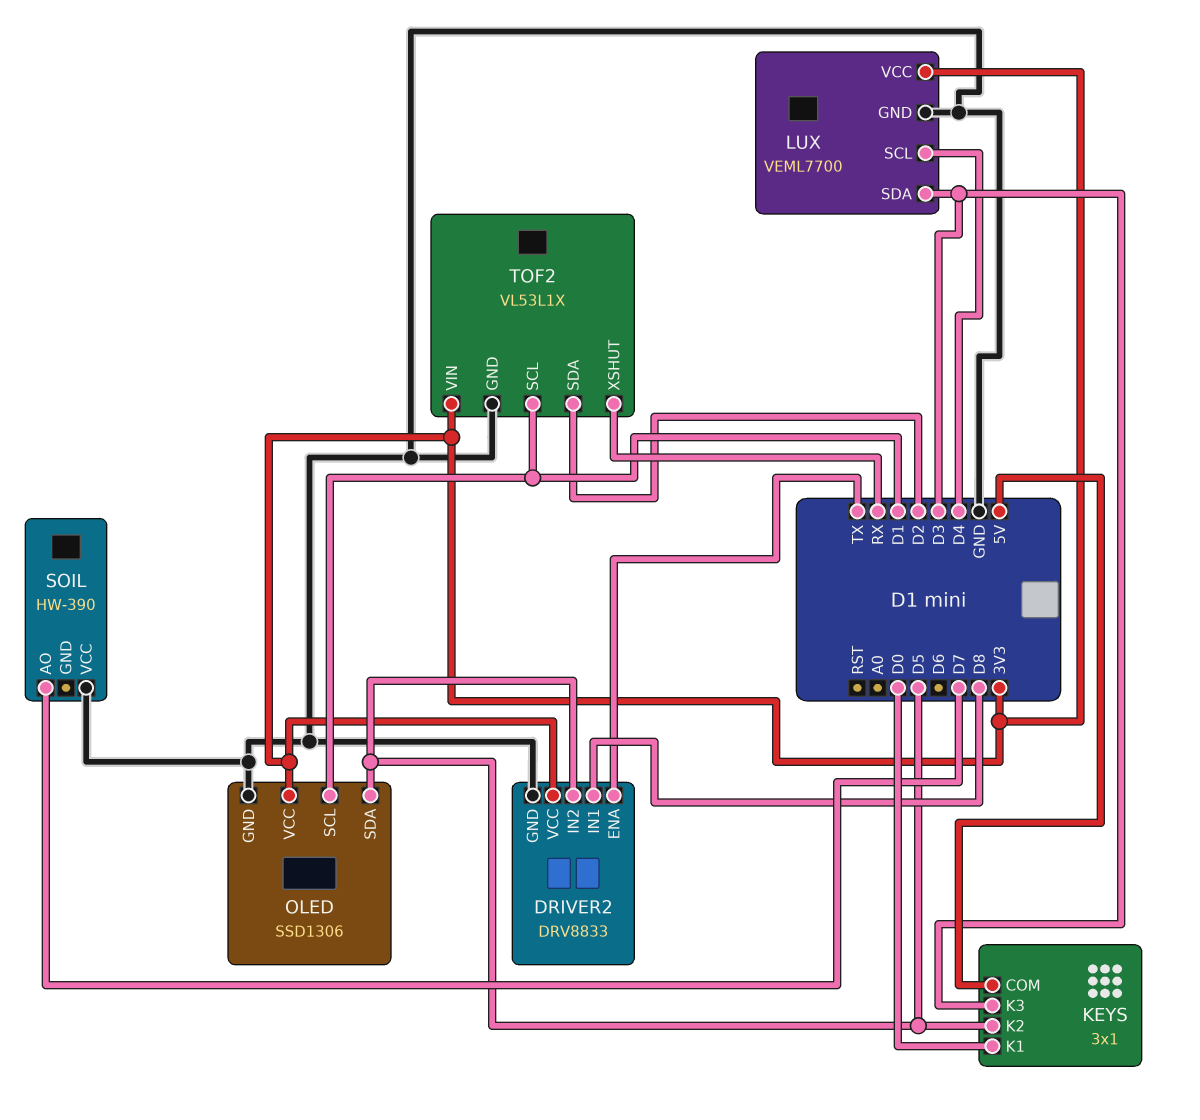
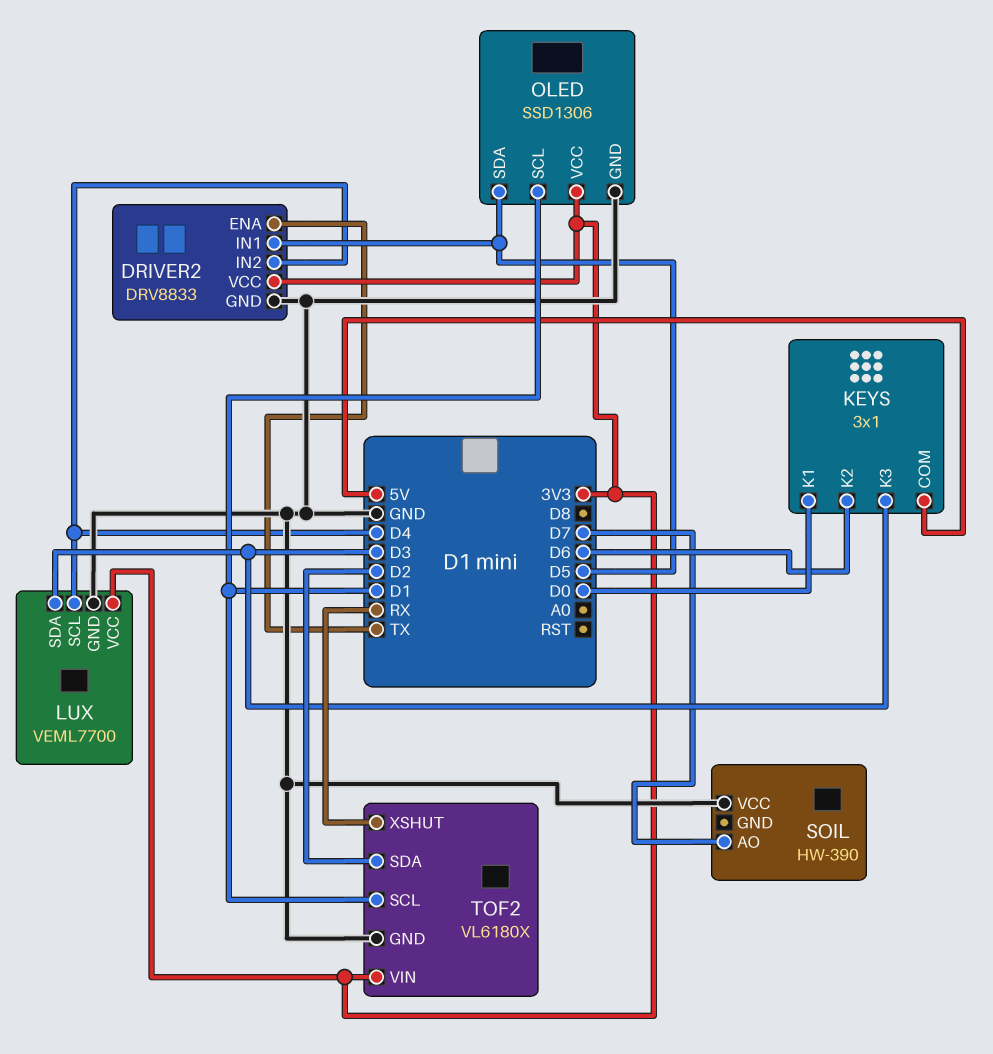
DRIVER2 pin IN1: D8 -> D5
DRIVER2 pin IN2: D5 -> D4
KEYS pin K2: D5 -> D6
TOF2: VL53L1X -> VL6180X

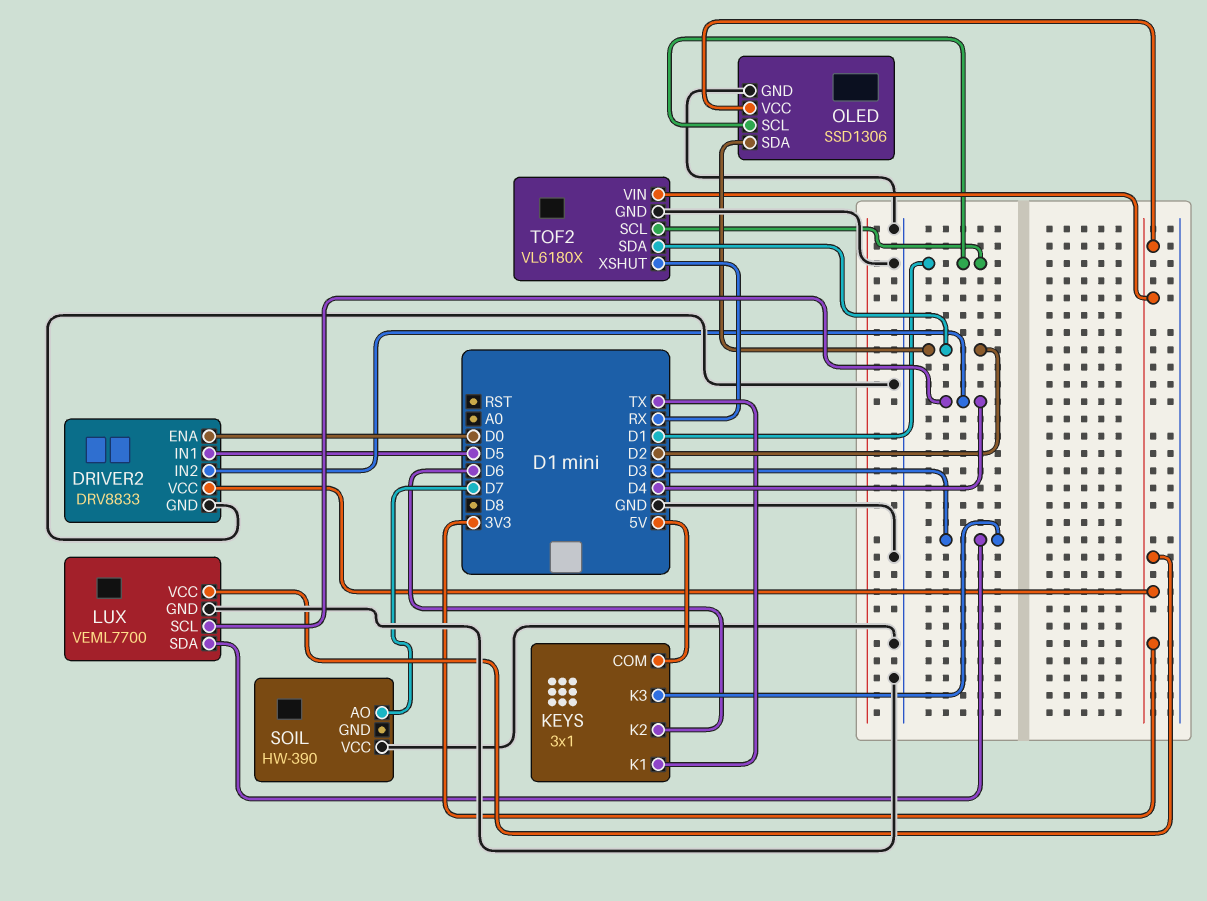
DRIVER2 pin ENA: TX -> D0
KEYS pin K1: D0 -> TX
OLED pin SDA: D5 -> D2

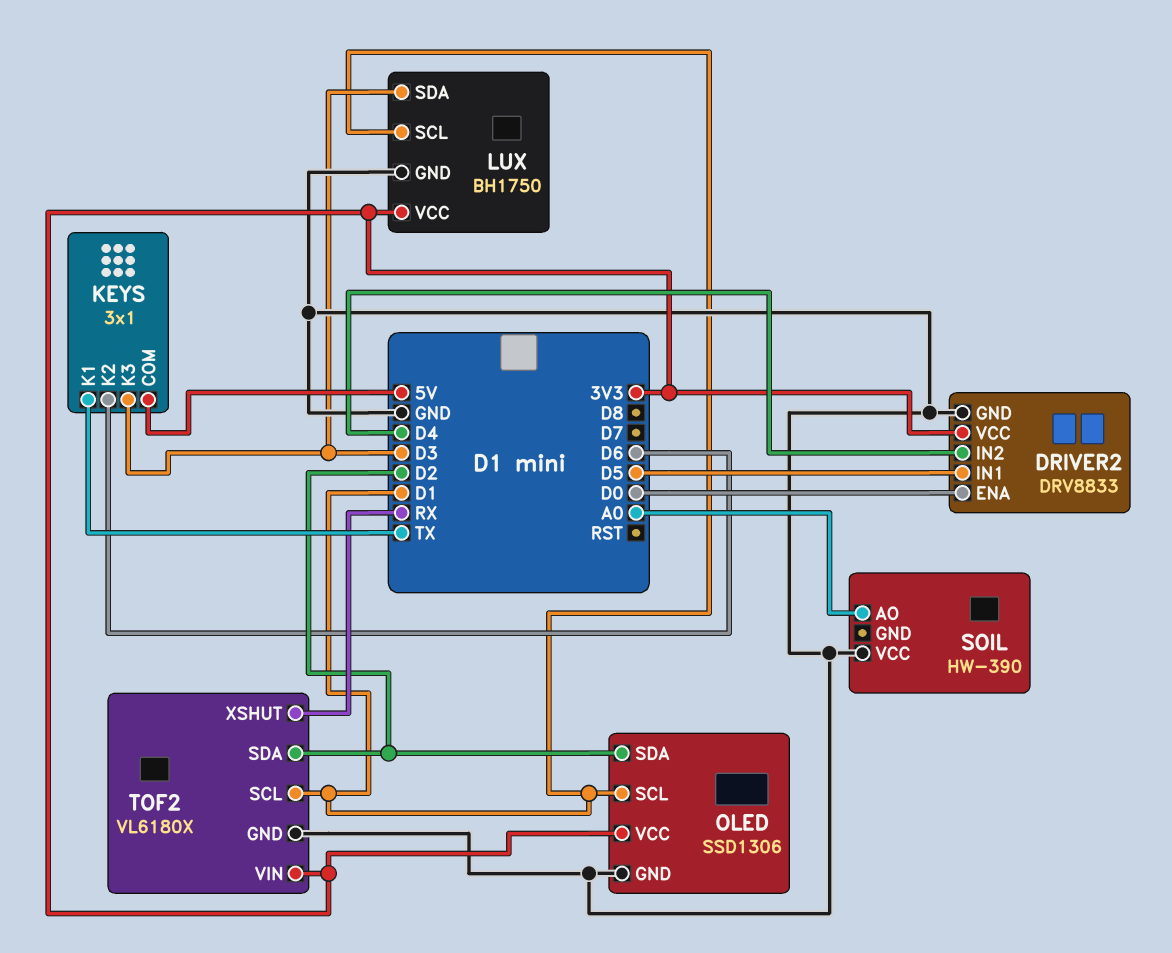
LUX: VEML7700 -> BH1750
LUX pin SCL: D4 -> D1
SOIL pin AO: D7 -> A0

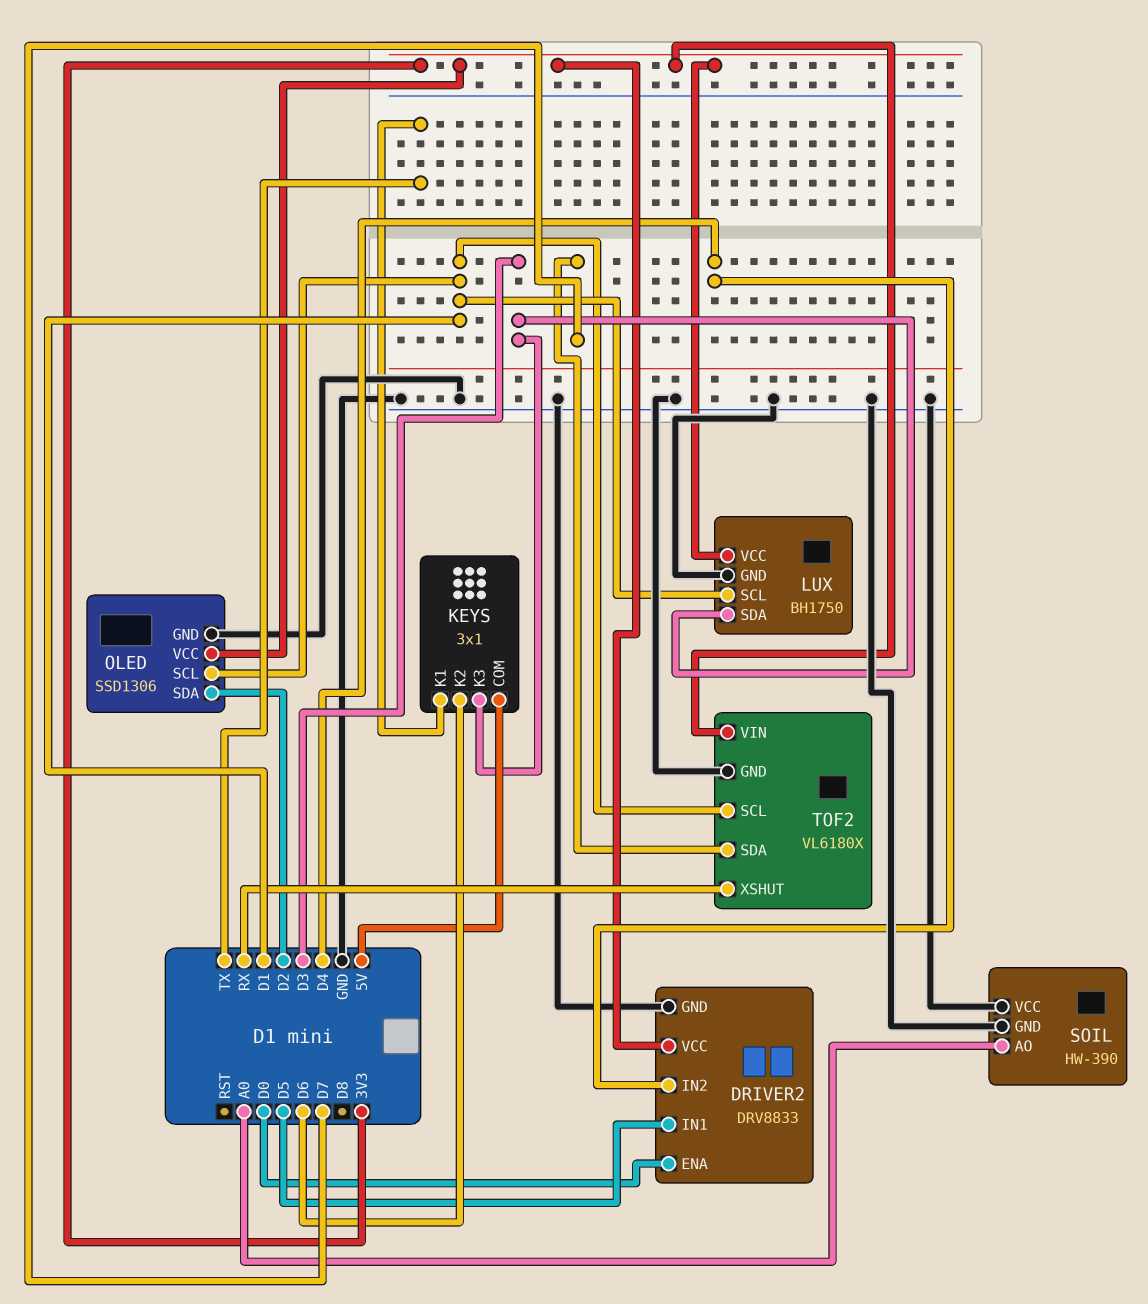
SOIL pin GND: none -> GND
TOF2 pin SDA: D2 -> D7

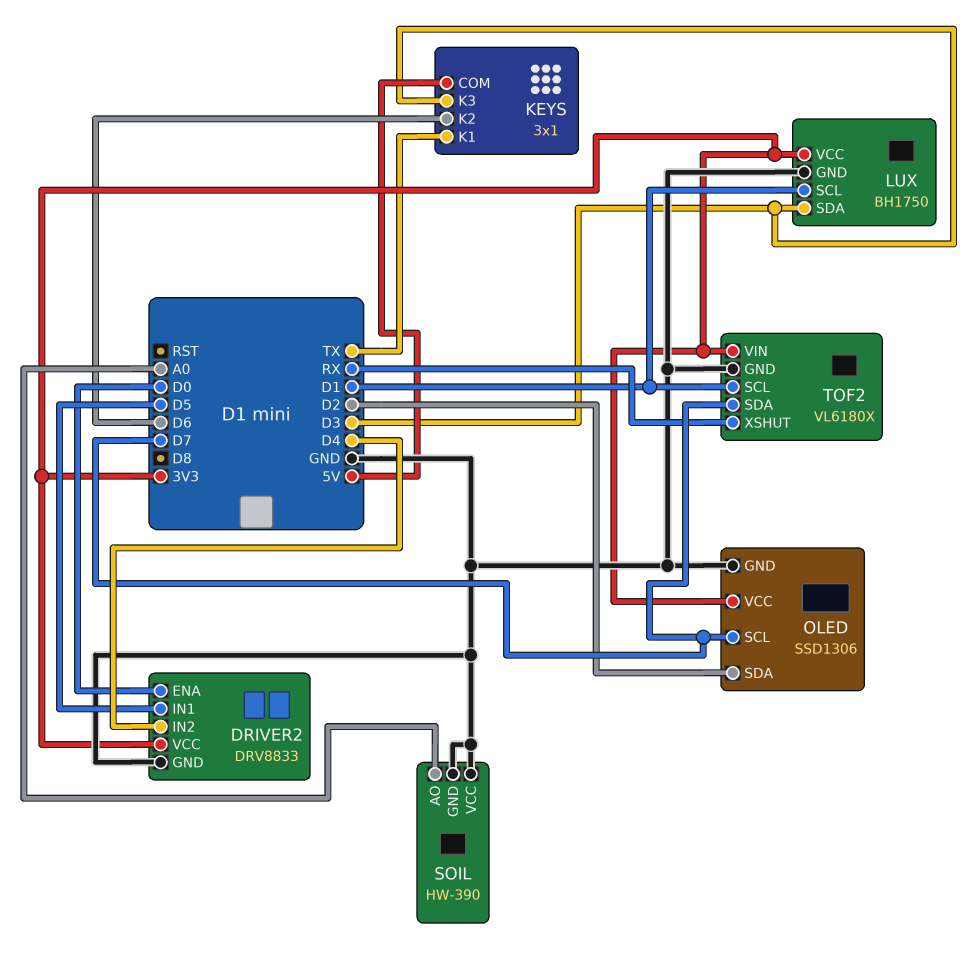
OLED pin SCL: D1 -> D7

